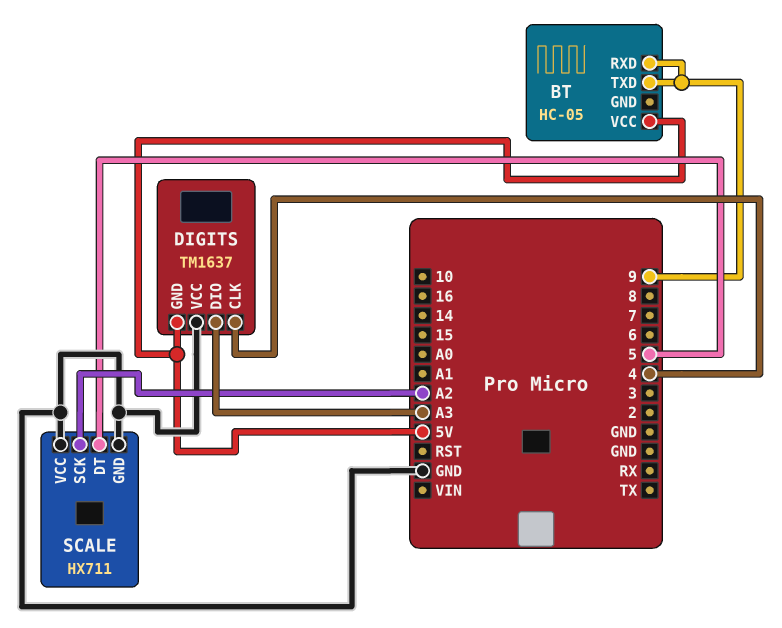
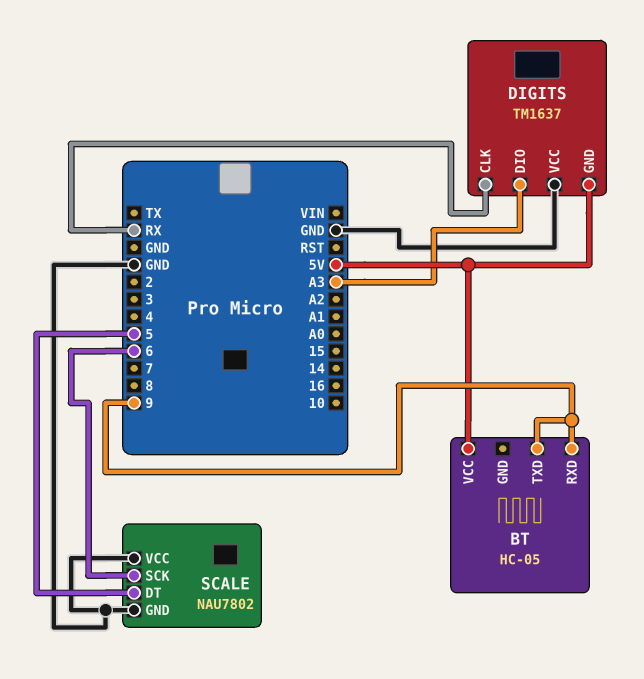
DIGITS pin CLK: 4 -> RX
SCALE: HX711 -> NAU7802
SCALE pin SCK: A2 -> 6

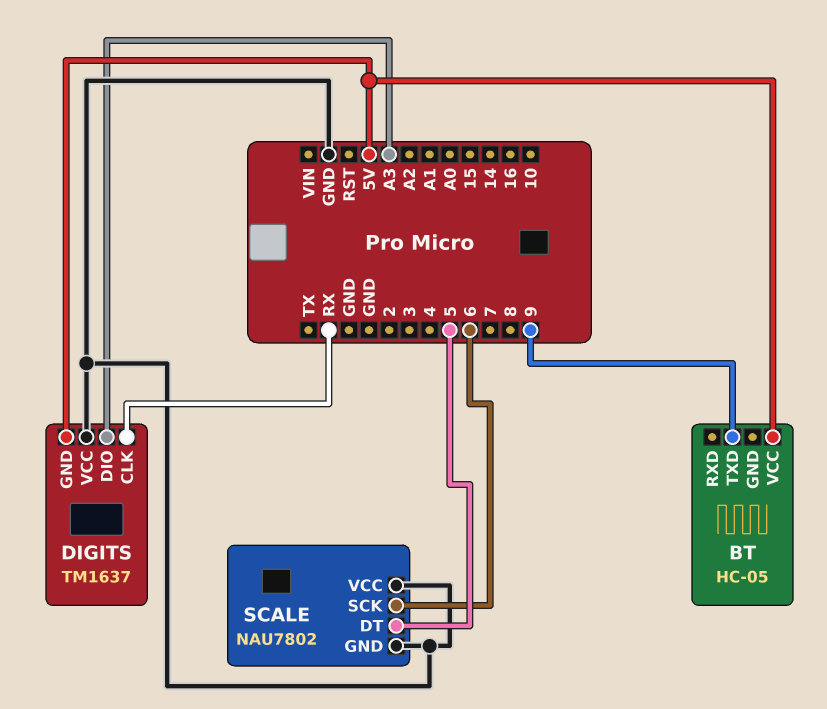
BT pin RXD: 9 -> none

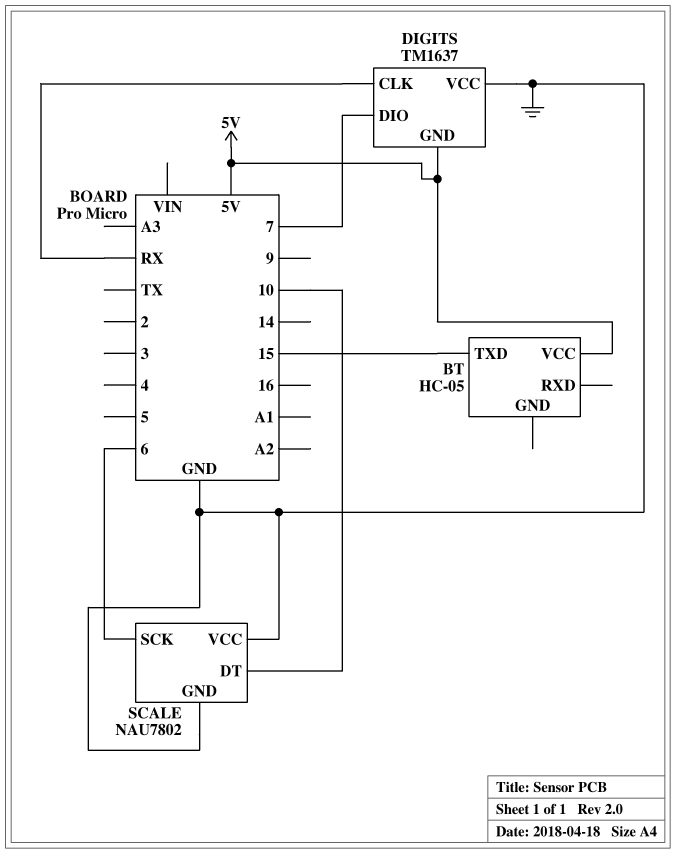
BT pin TXD: 9 -> 15
DIGITS pin DIO: A3 -> 7
SCALE pin DT: 5 -> 10

